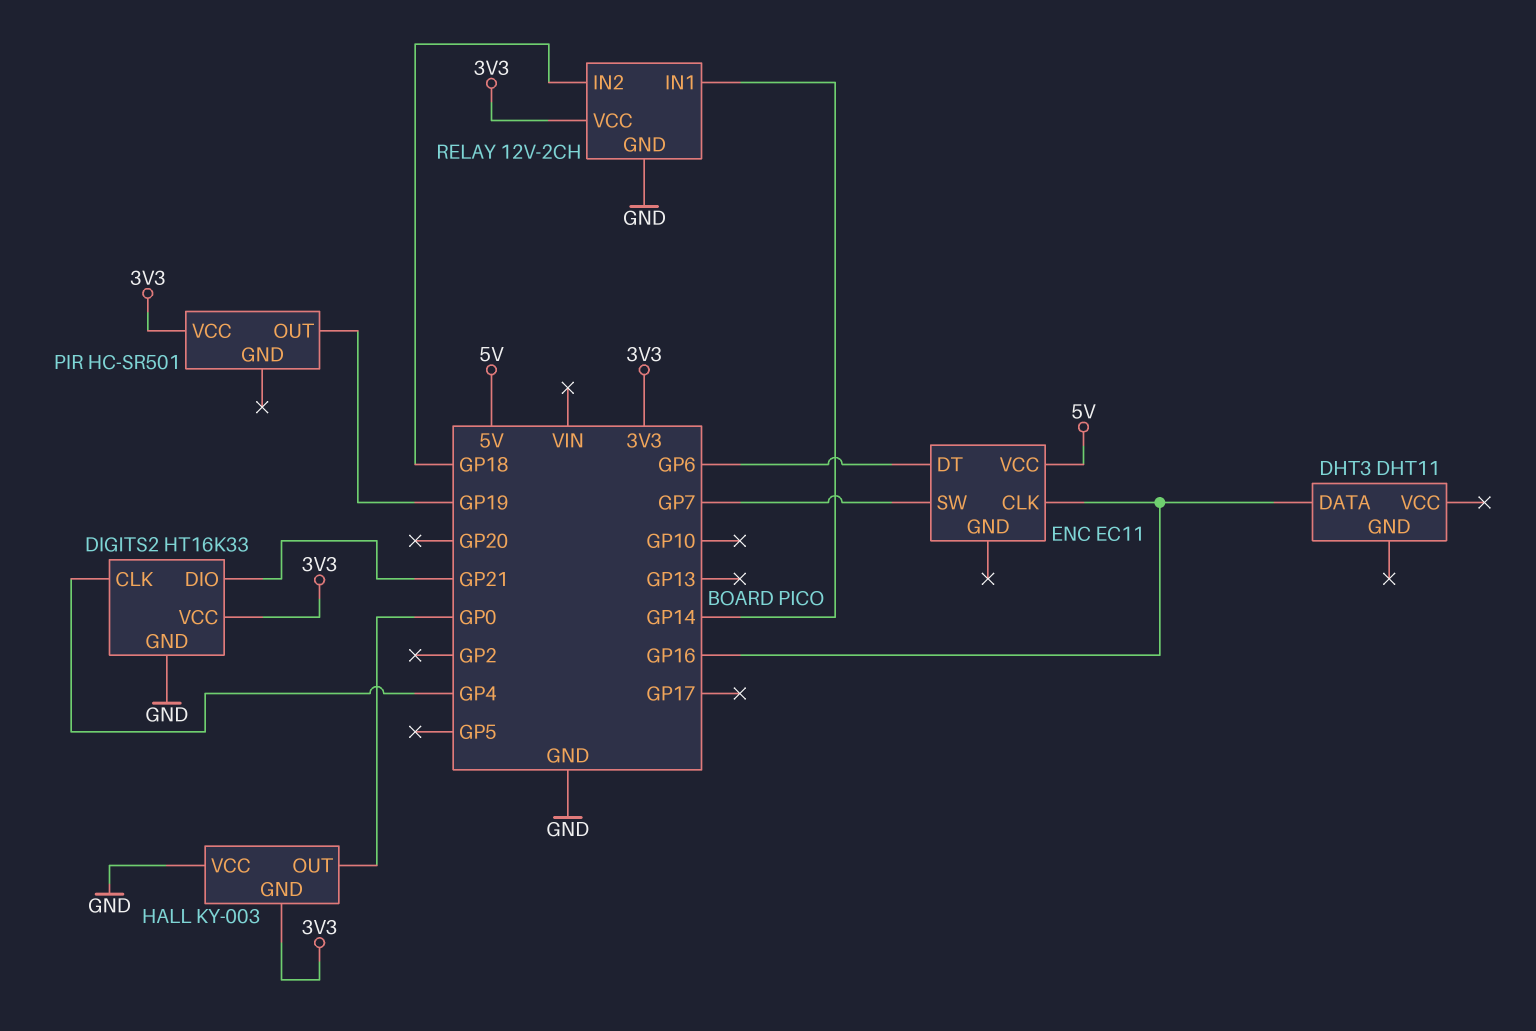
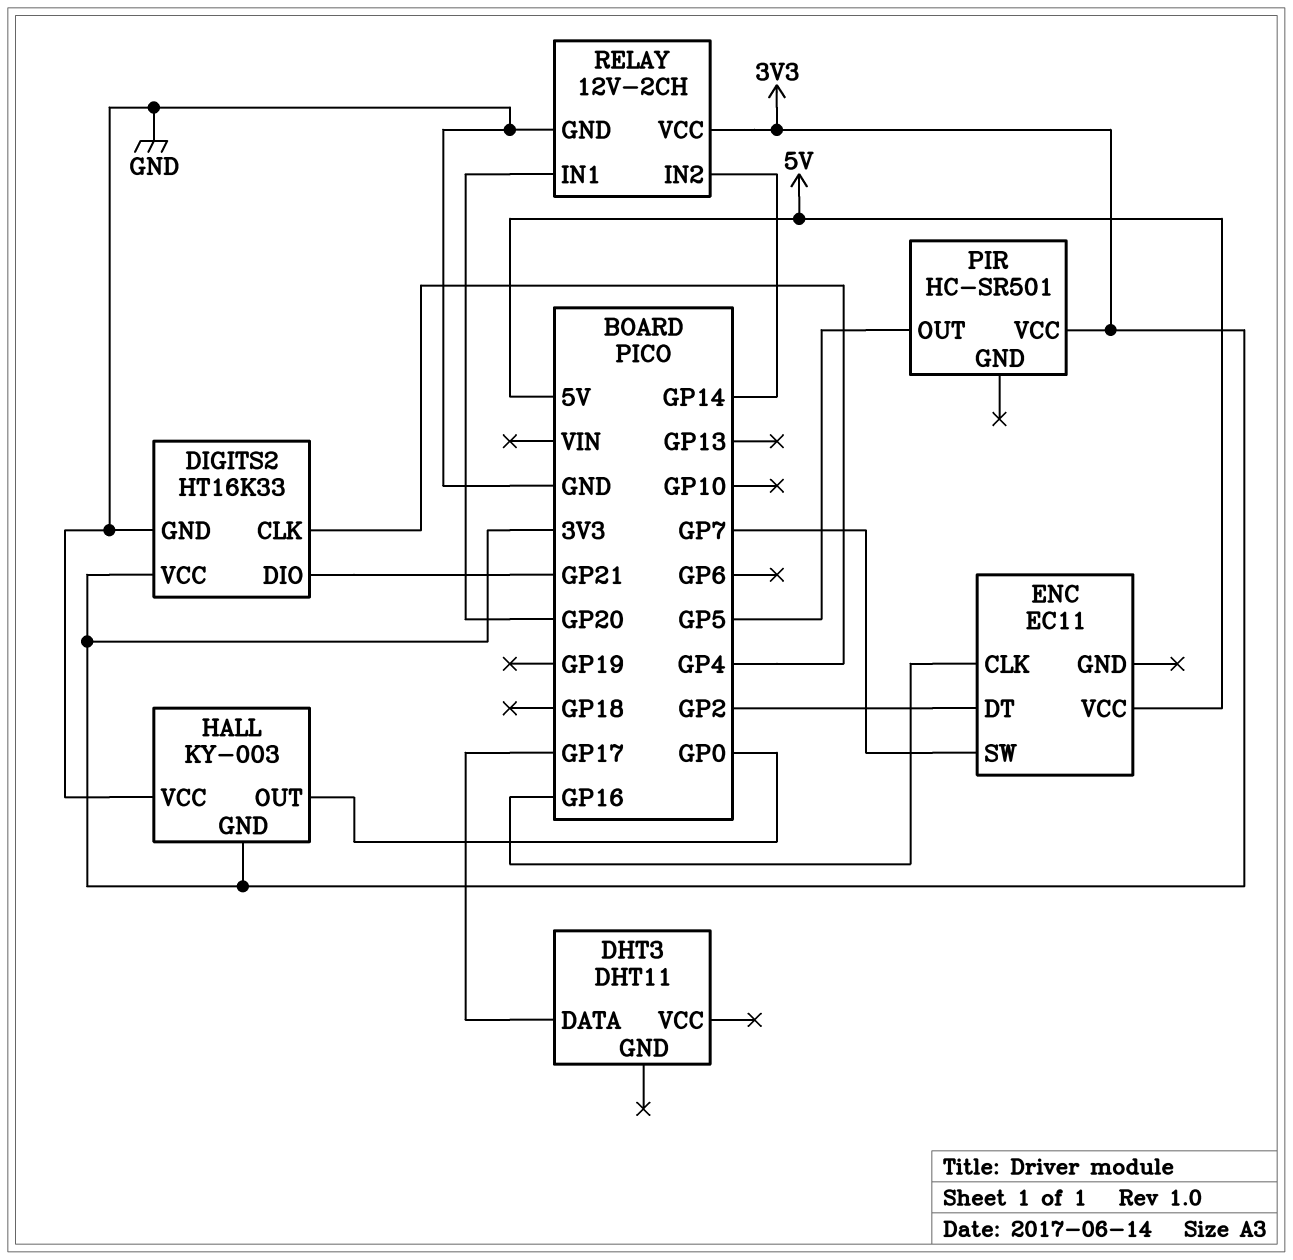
DHT3 pin DATA: GP16 -> GP17
ENC pin DT: GP6 -> GP2
PIR pin OUT: GP19 -> GP5
RELAY pin IN1: GP14 -> GP20
RELAY pin IN2: GP18 -> GP14

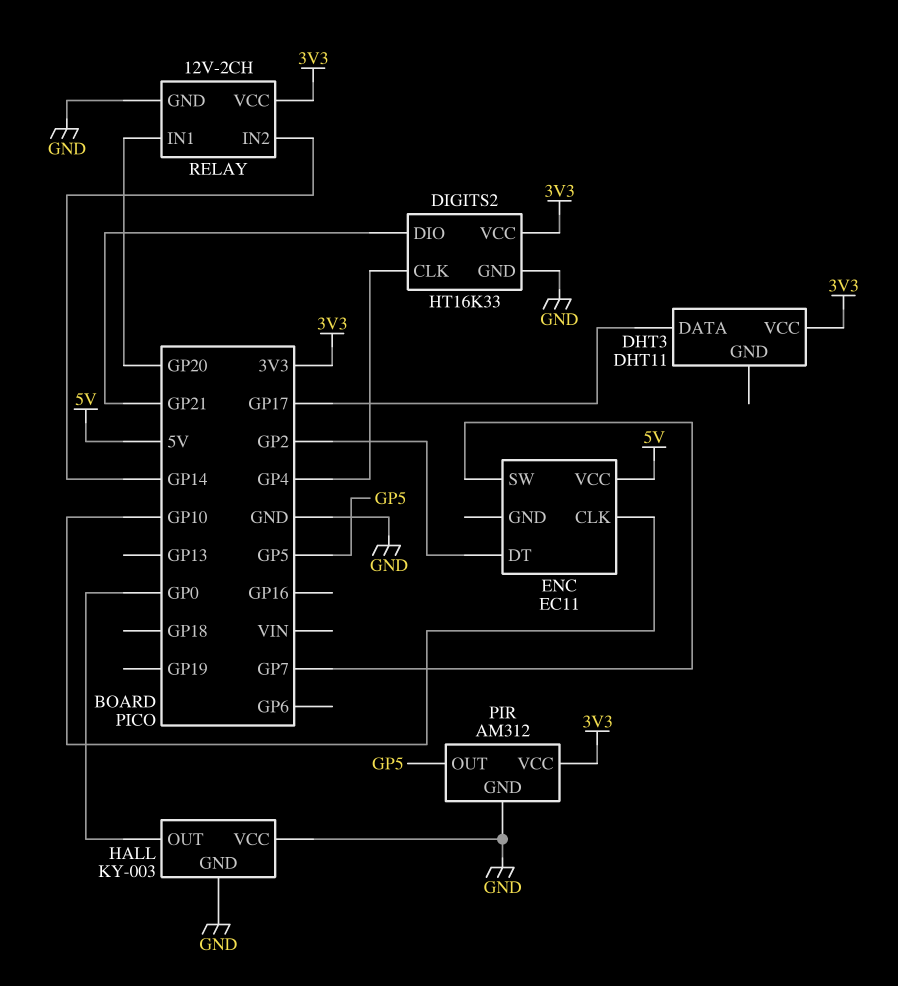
DHT3 pin VCC: none -> 3V3
ENC pin CLK: GP16 -> GP10
HALL pin GND: 3V3 -> GND
PIR: HC-SR501 -> AM312
PIR pin GND: none -> GND

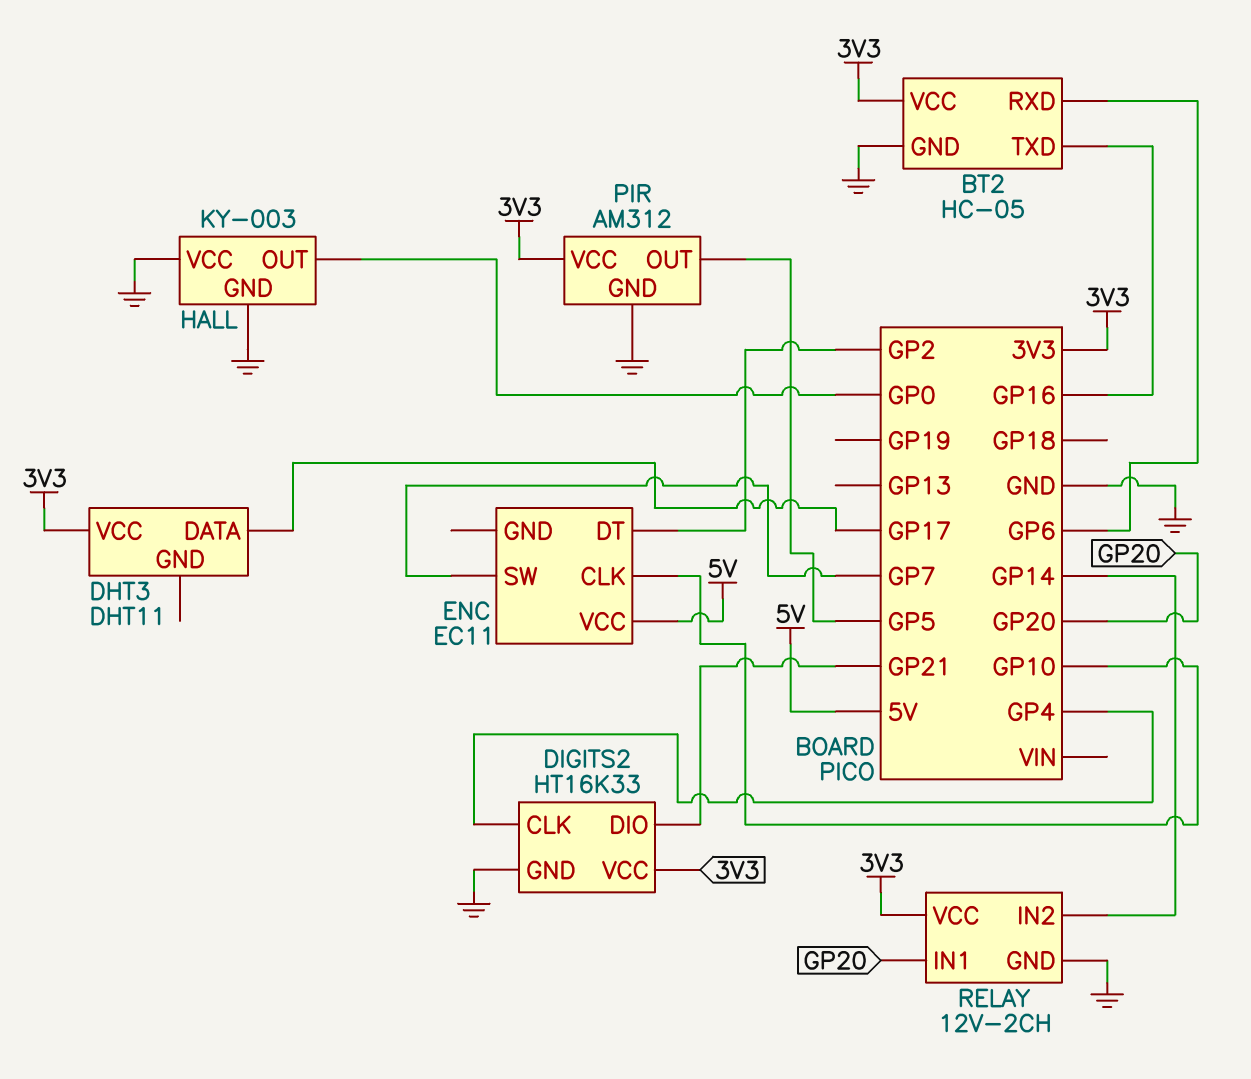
BT2: none -> HC-05
BT2 pin GND: none -> GND
BT2 pin RXD: none -> GP6
BT2 pin TXD: none -> GP16
BT2 pin VCC: none -> 3V3

